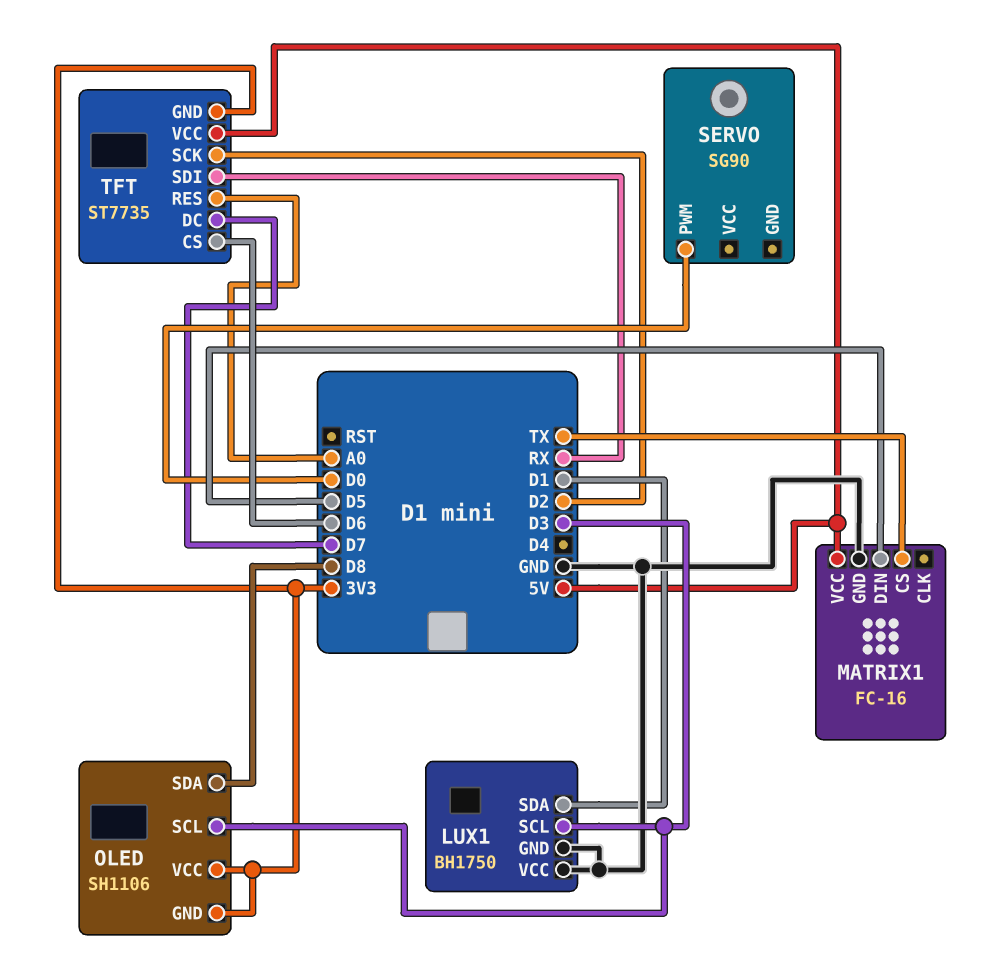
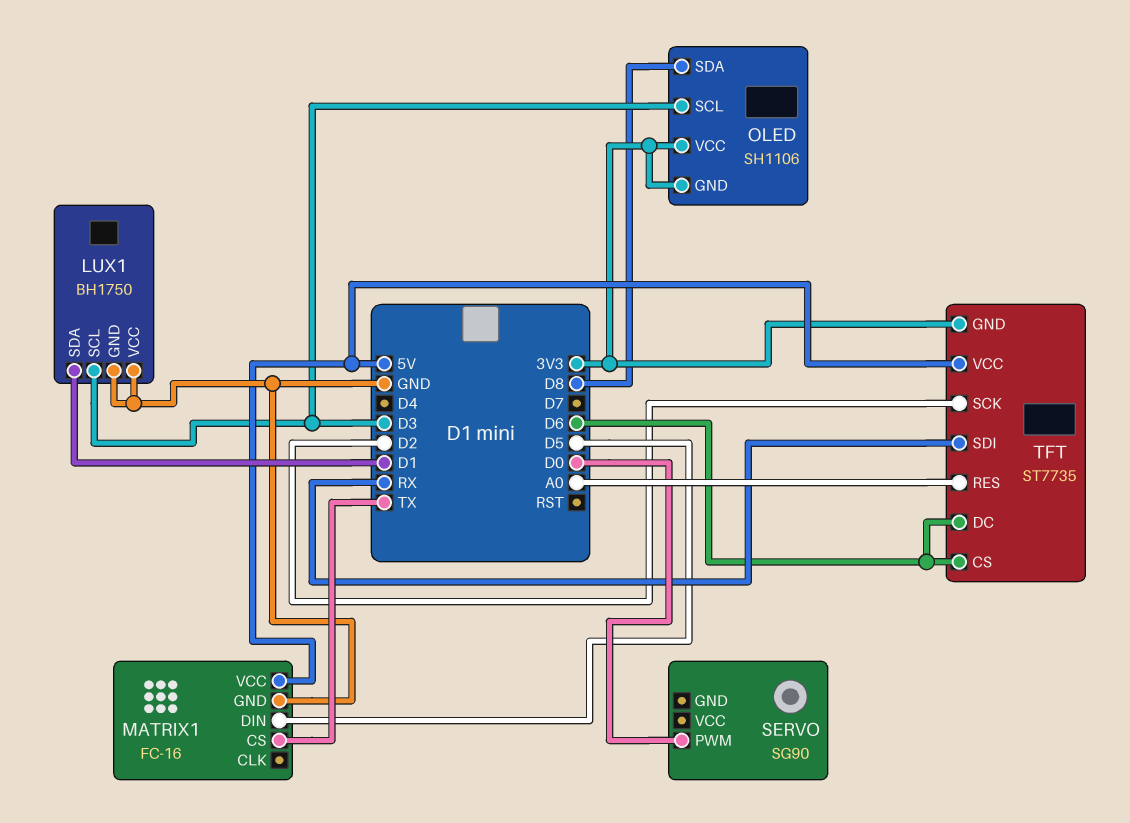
TFT pin DC: D7 -> D6

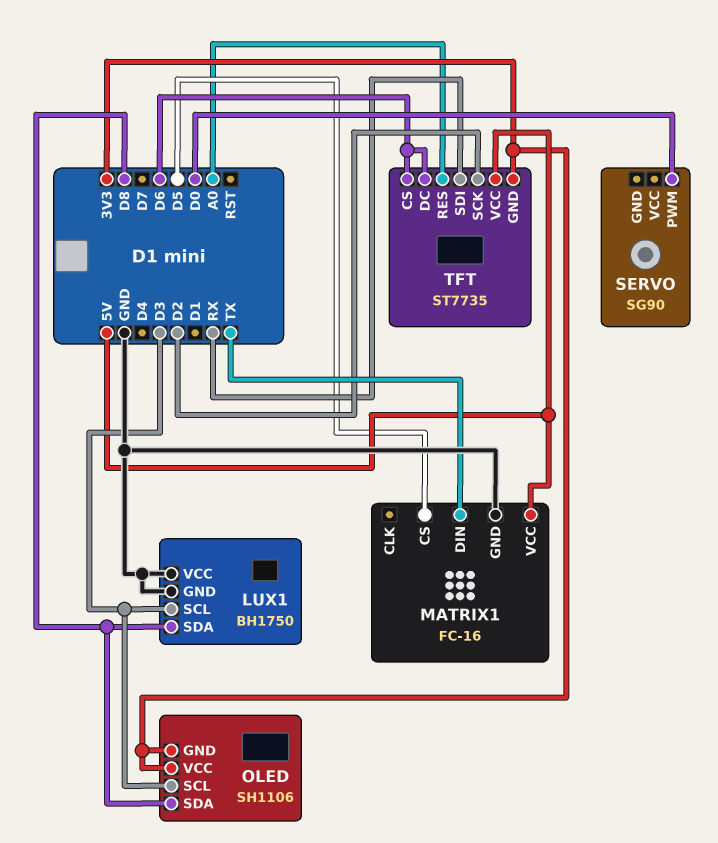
LUX1 pin SDA: D1 -> D8
MATRIX1 pin CS: TX -> D5
MATRIX1 pin DIN: D5 -> TX

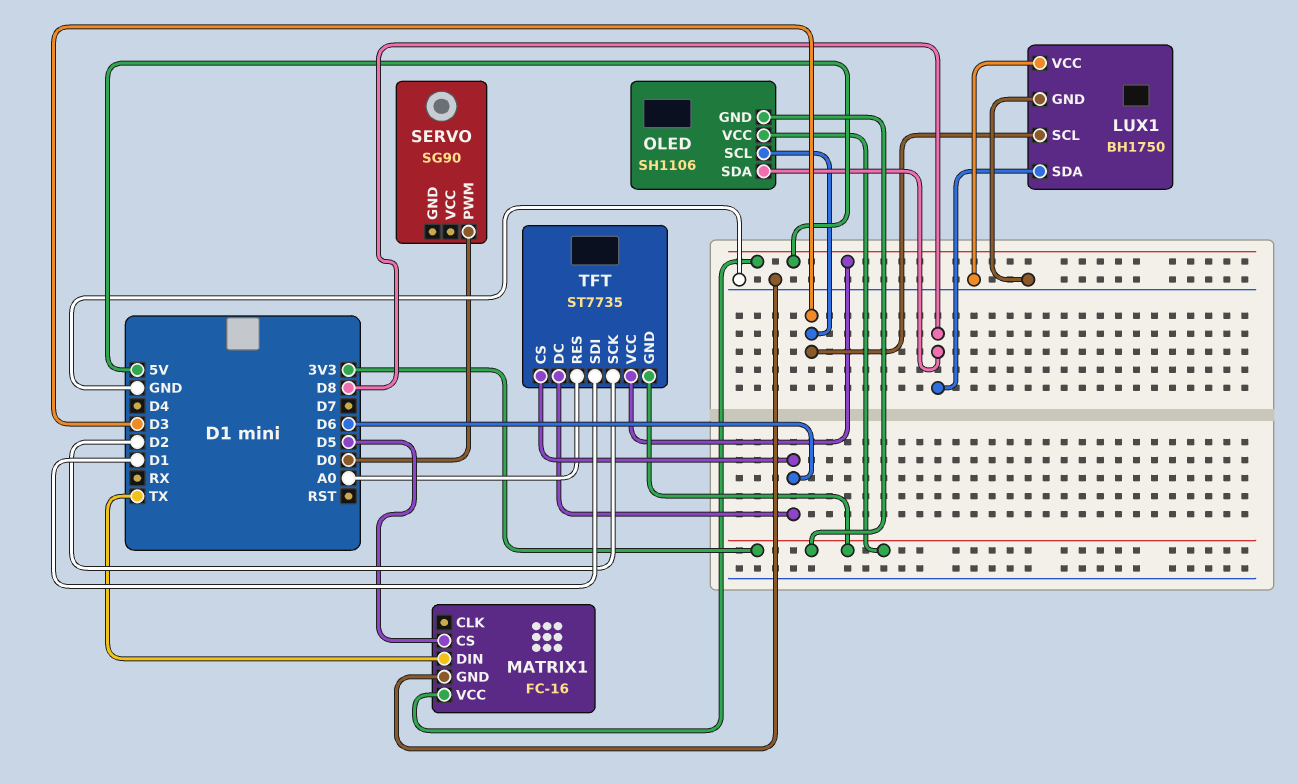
TFT pin SDI: RX -> D1

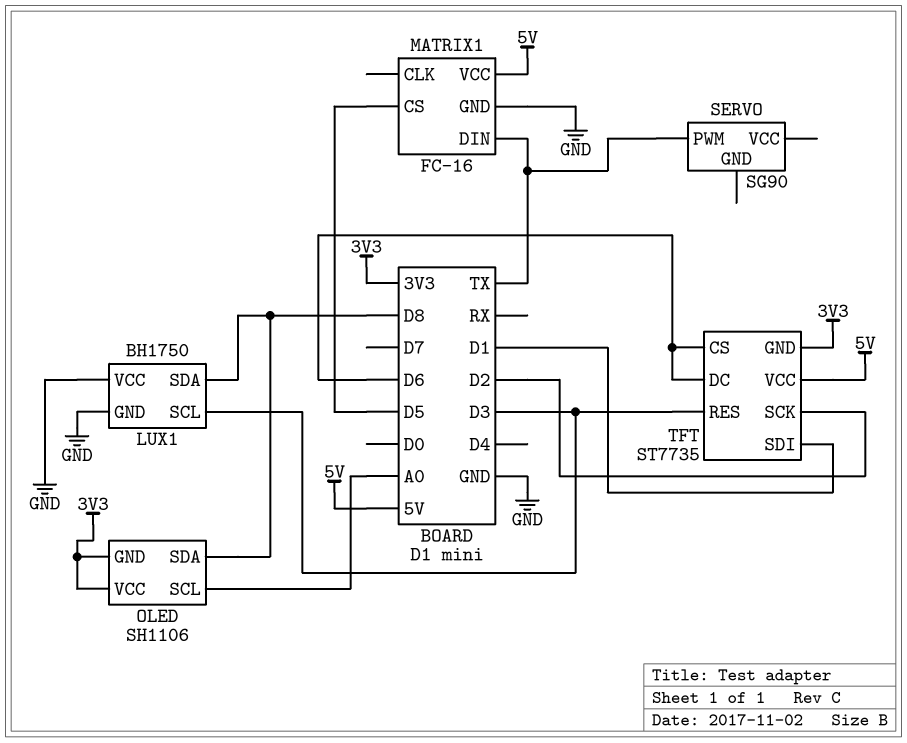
OLED pin SCL: D3 -> A0
SERVO pin PWM: D0 -> TX
TFT pin RES: A0 -> D3

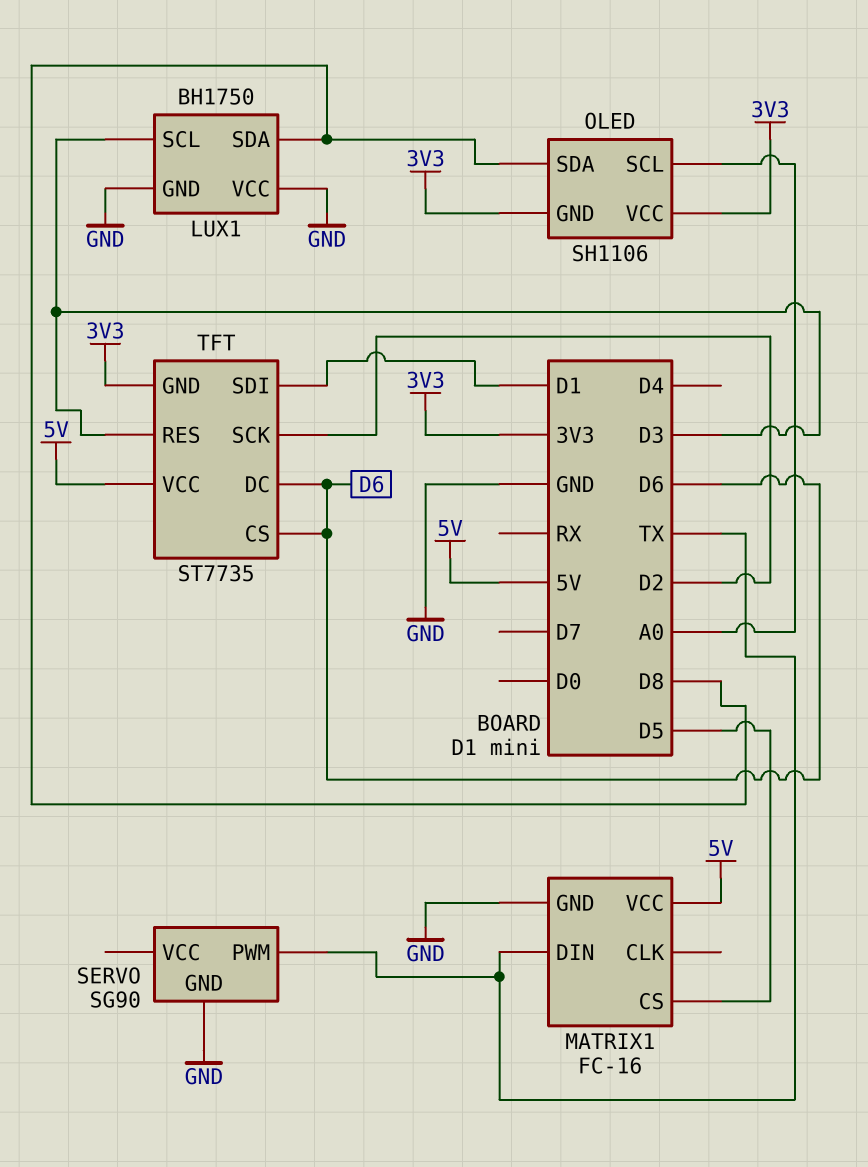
SERVO pin GND: none -> GND

